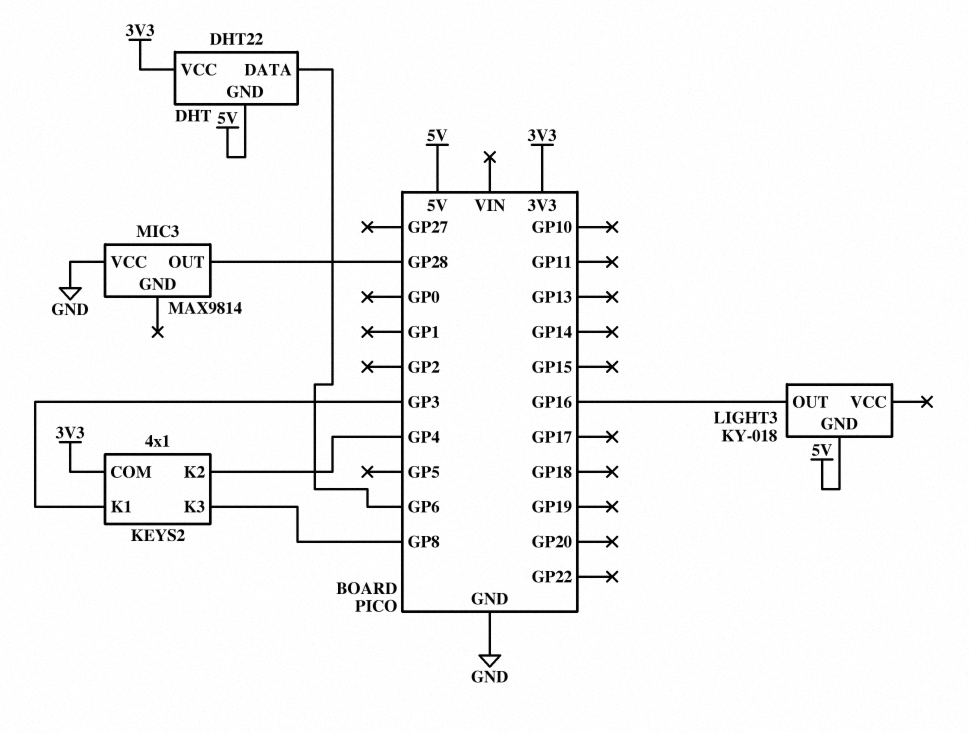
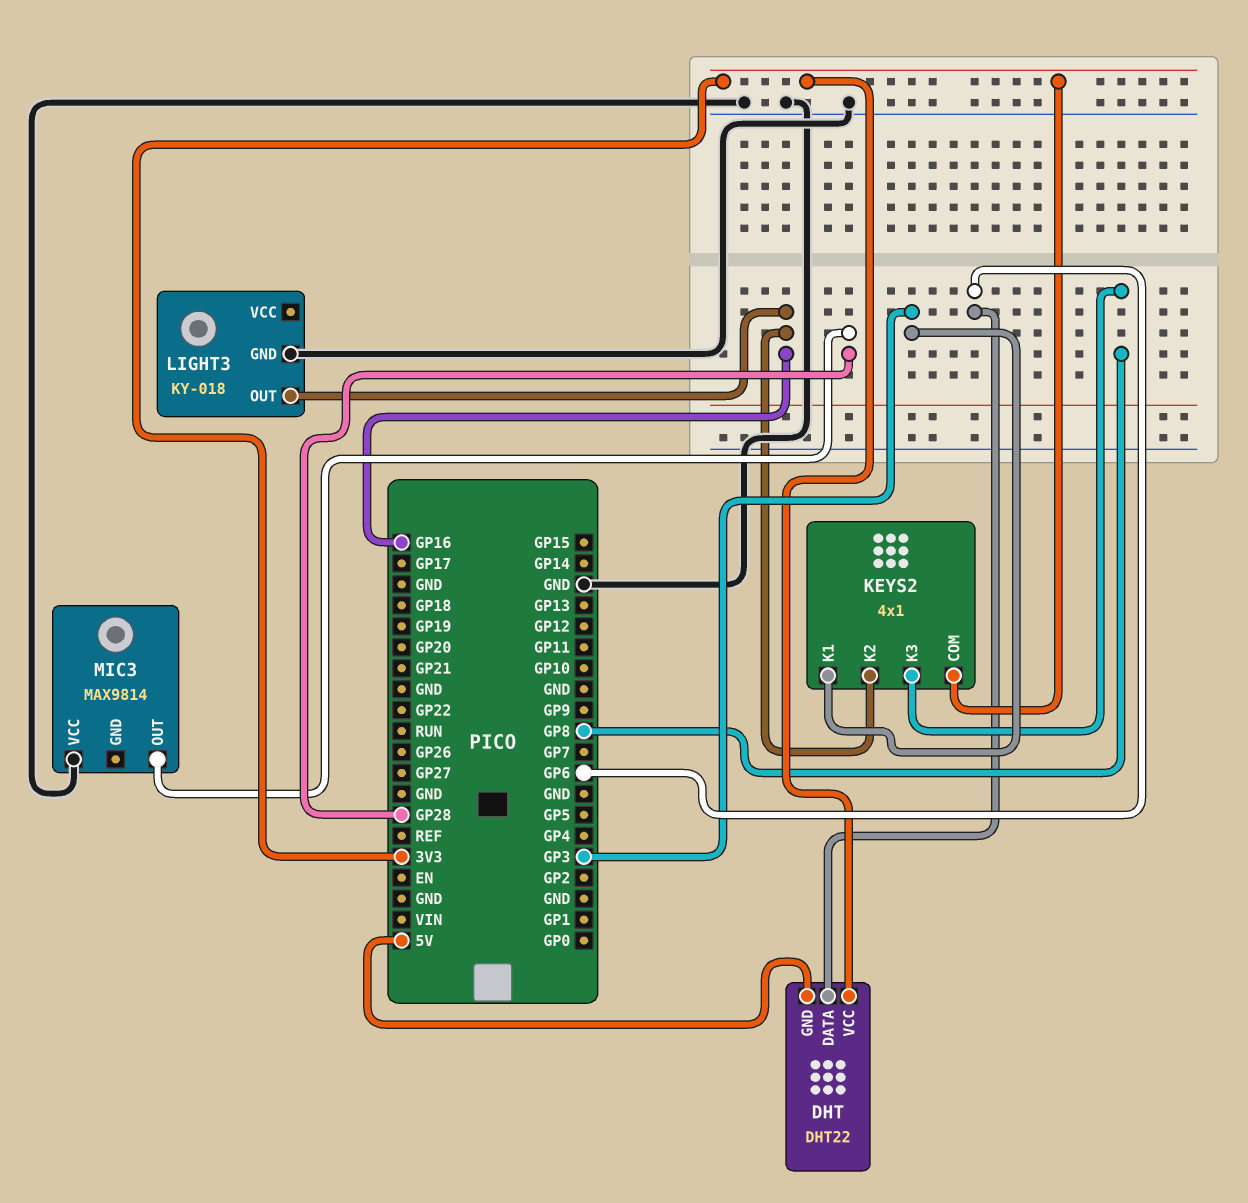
KEYS2 pin K2: GP4 -> GP16
LIGHT3 pin GND: 5V -> GND

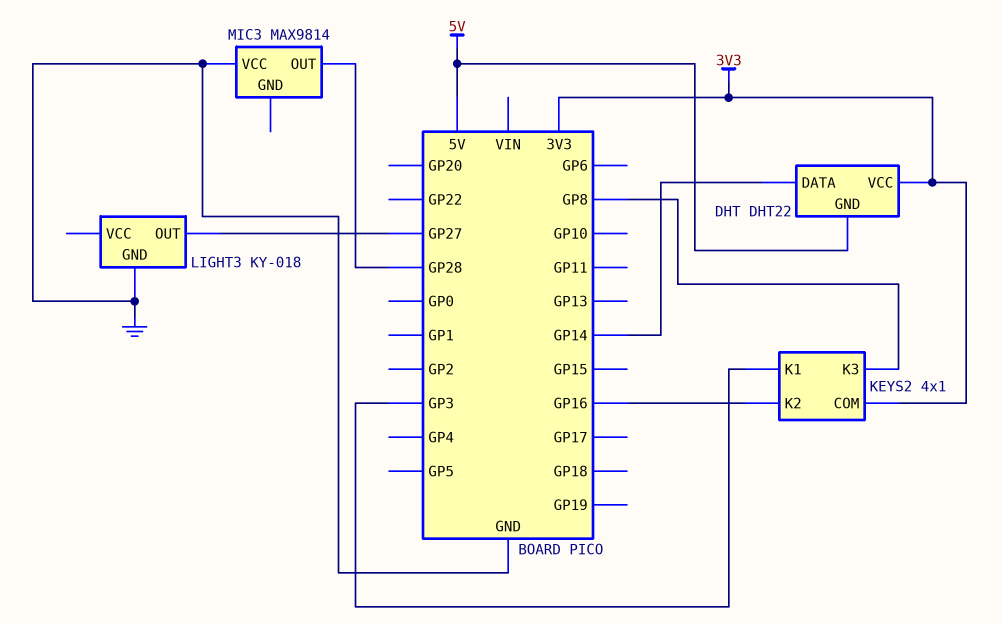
DHT pin DATA: GP6 -> GP14
LIGHT3 pin OUT: GP16 -> GP27

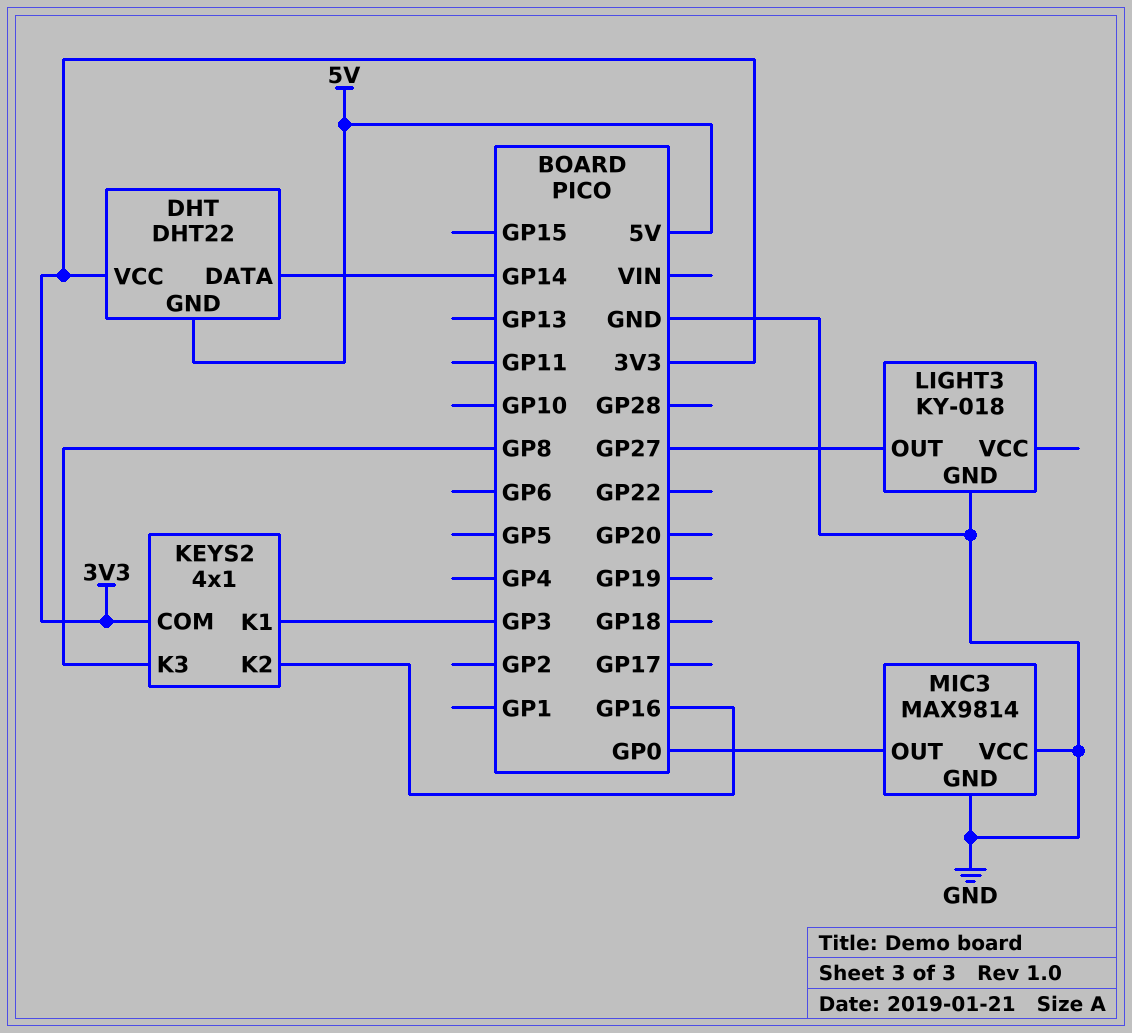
MIC3 pin GND: none -> GND
MIC3 pin OUT: GP28 -> GP0

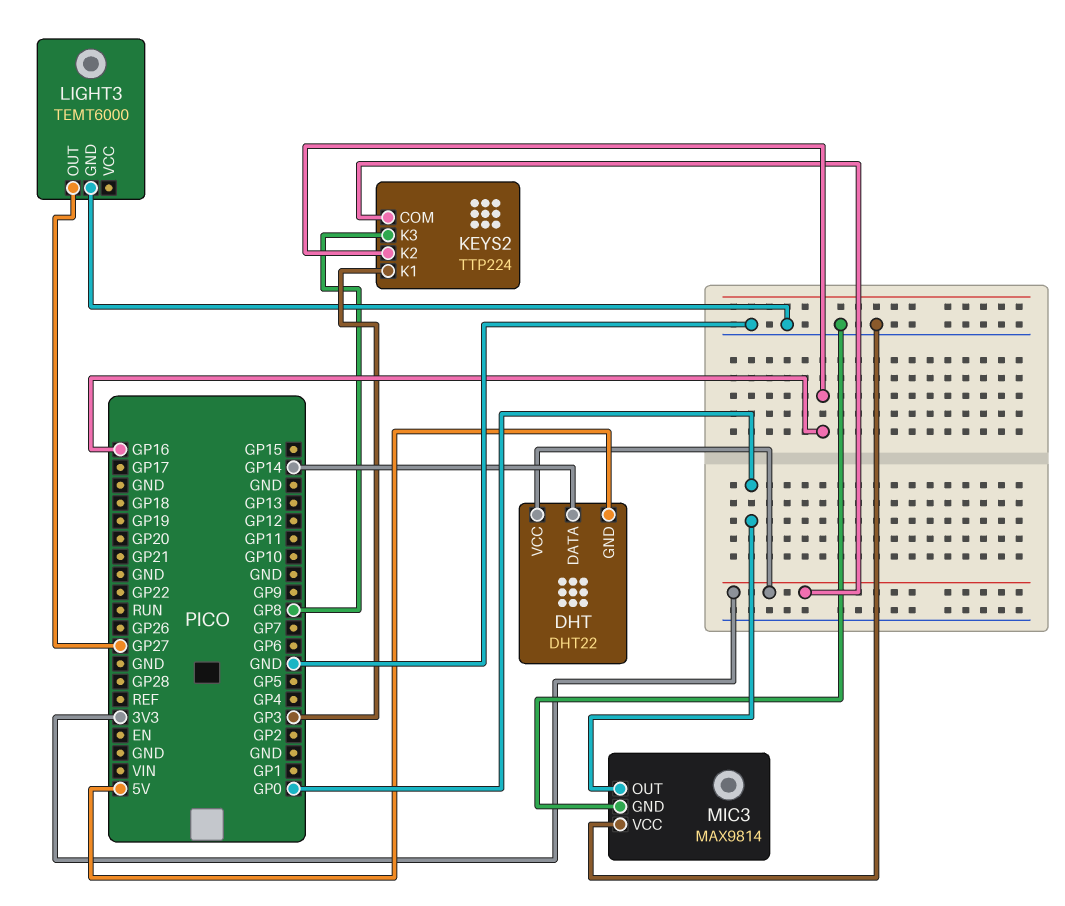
KEYS2: 4x1 -> TTP224
LIGHT3: KY-018 -> TEMT6000

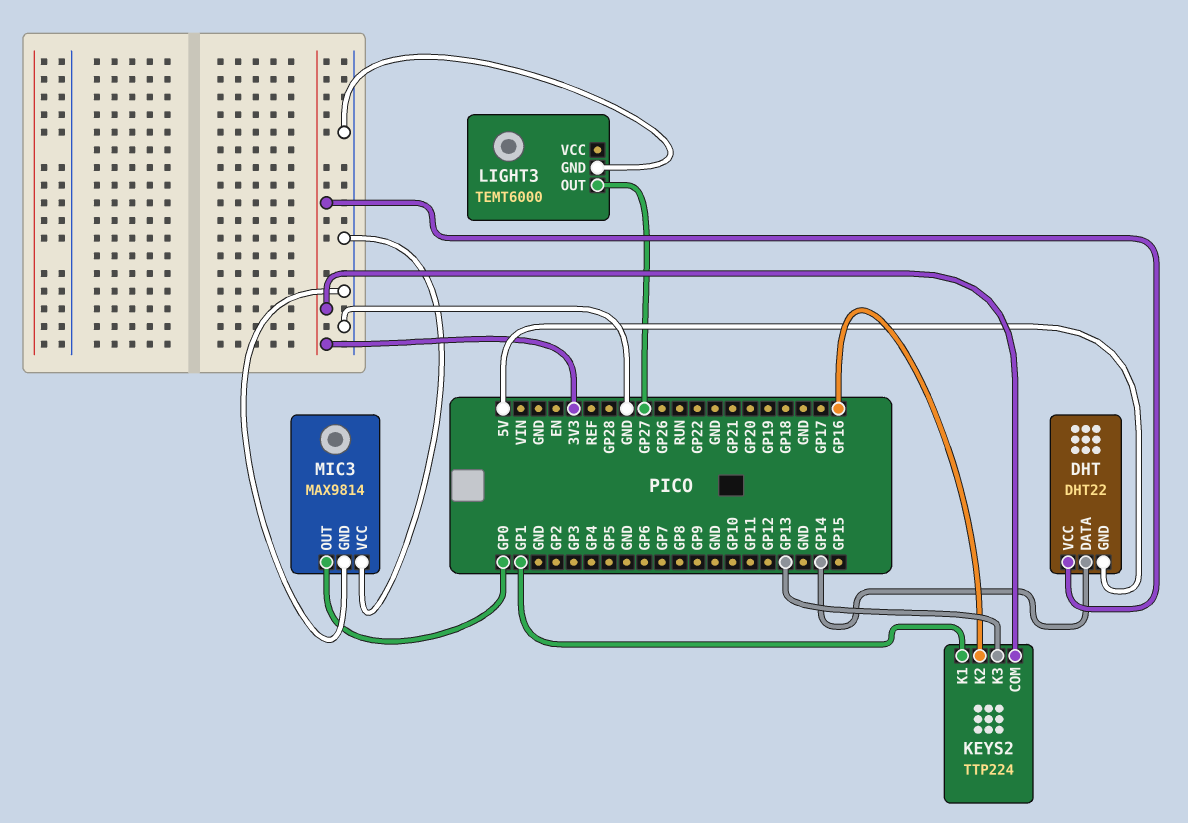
KEYS2 pin K1: GP3 -> GP1
KEYS2 pin K3: GP8 -> GP13

